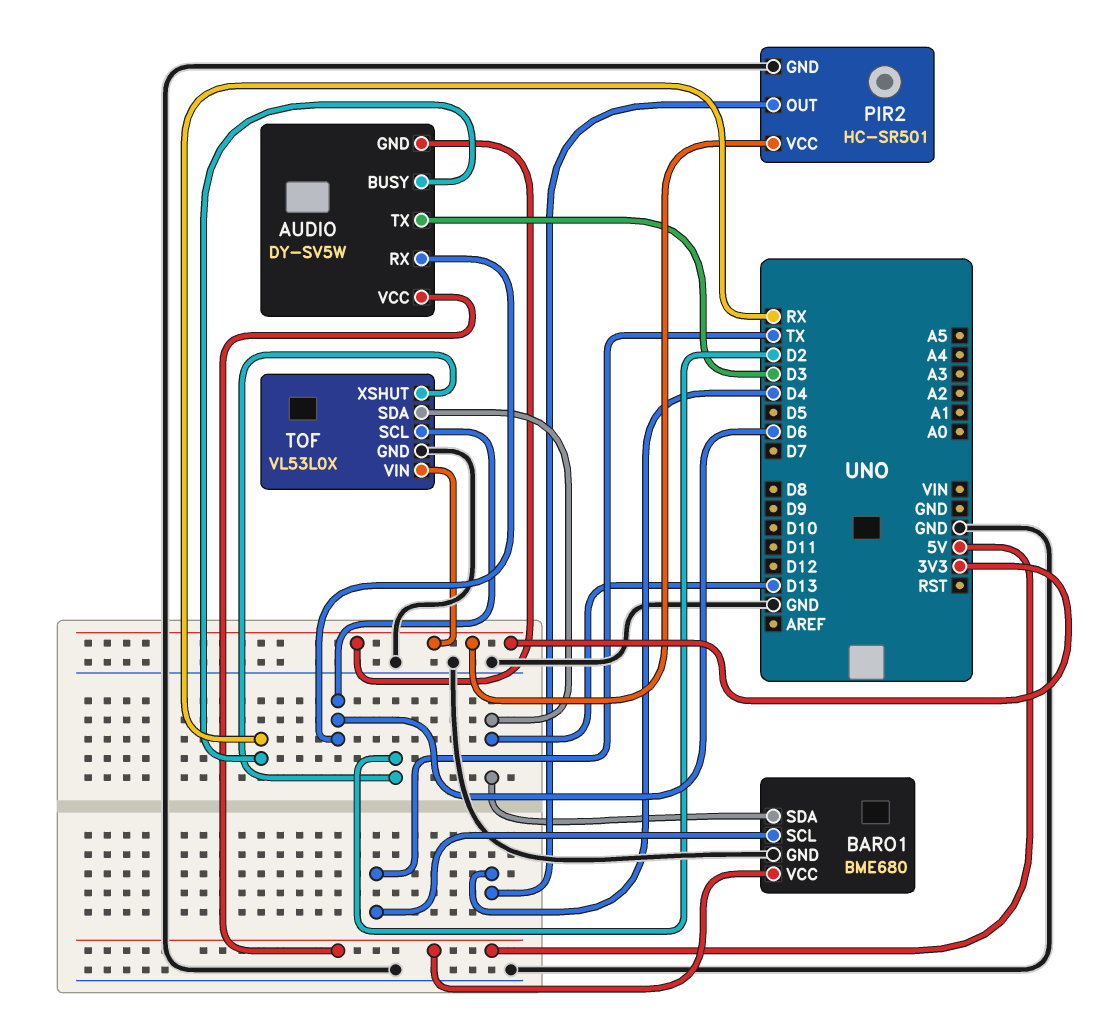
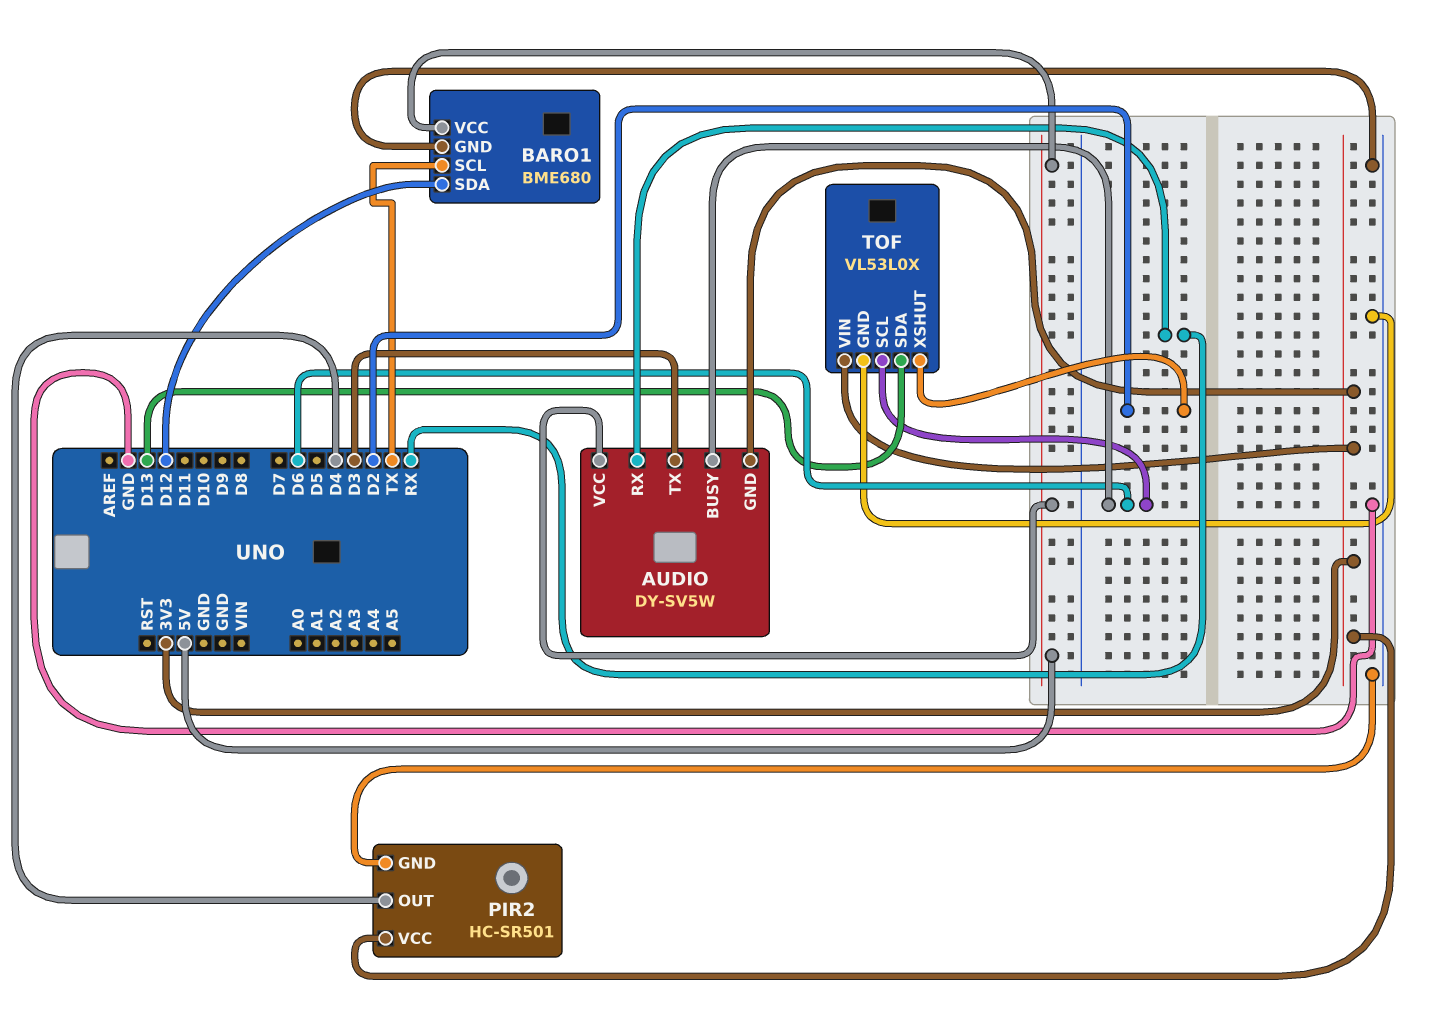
AUDIO pin BUSY: RX -> D6
AUDIO pin RX: D6 -> RX
BARO1 pin SDA: D13 -> D12

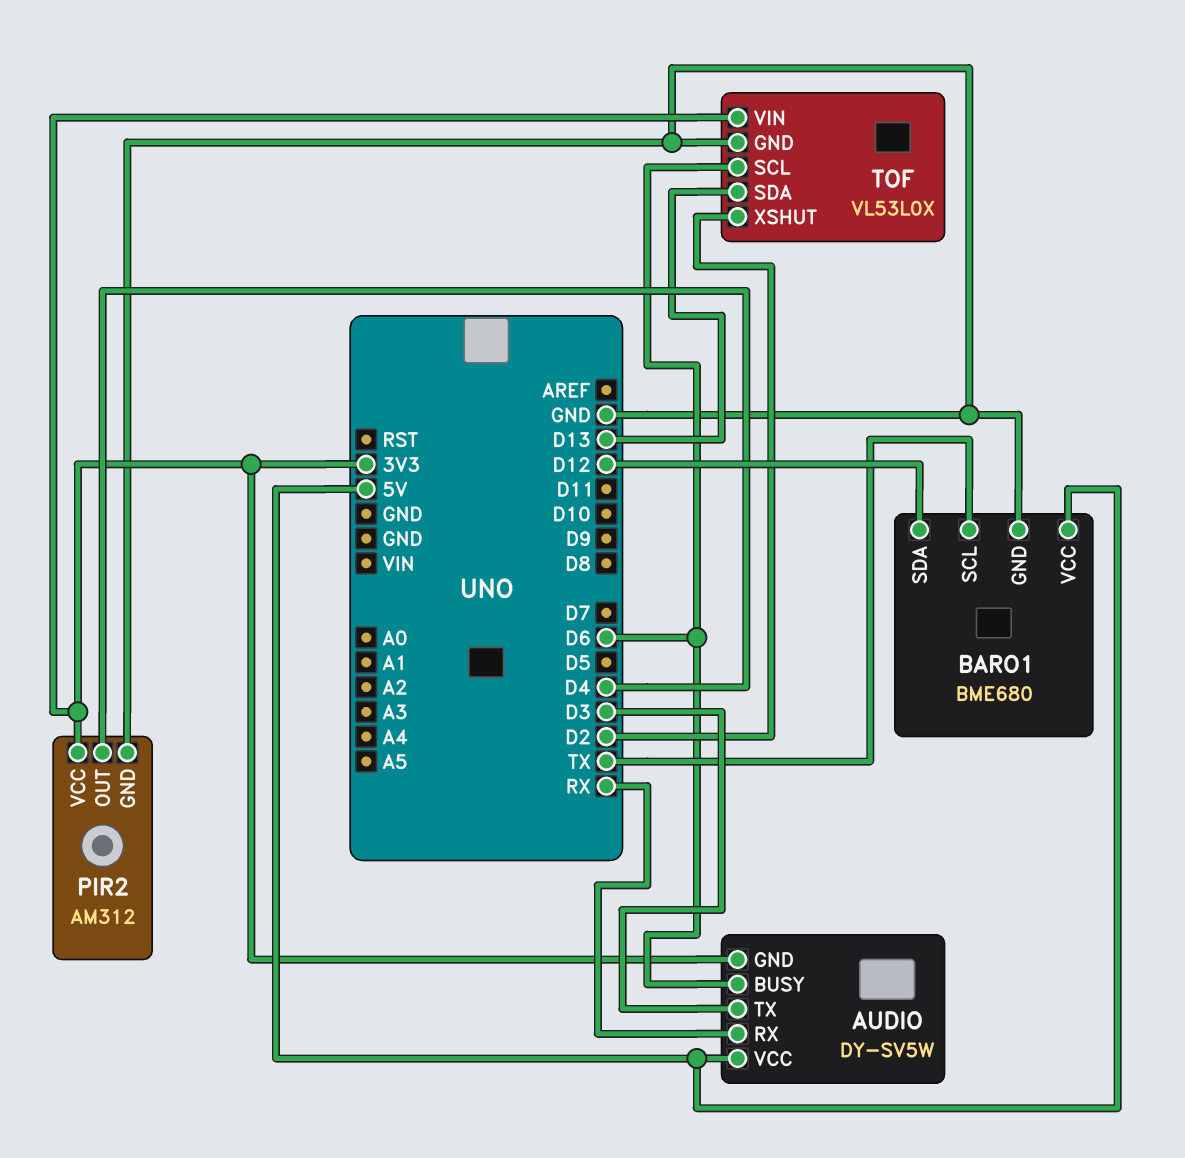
PIR2: HC-SR501 -> AM312

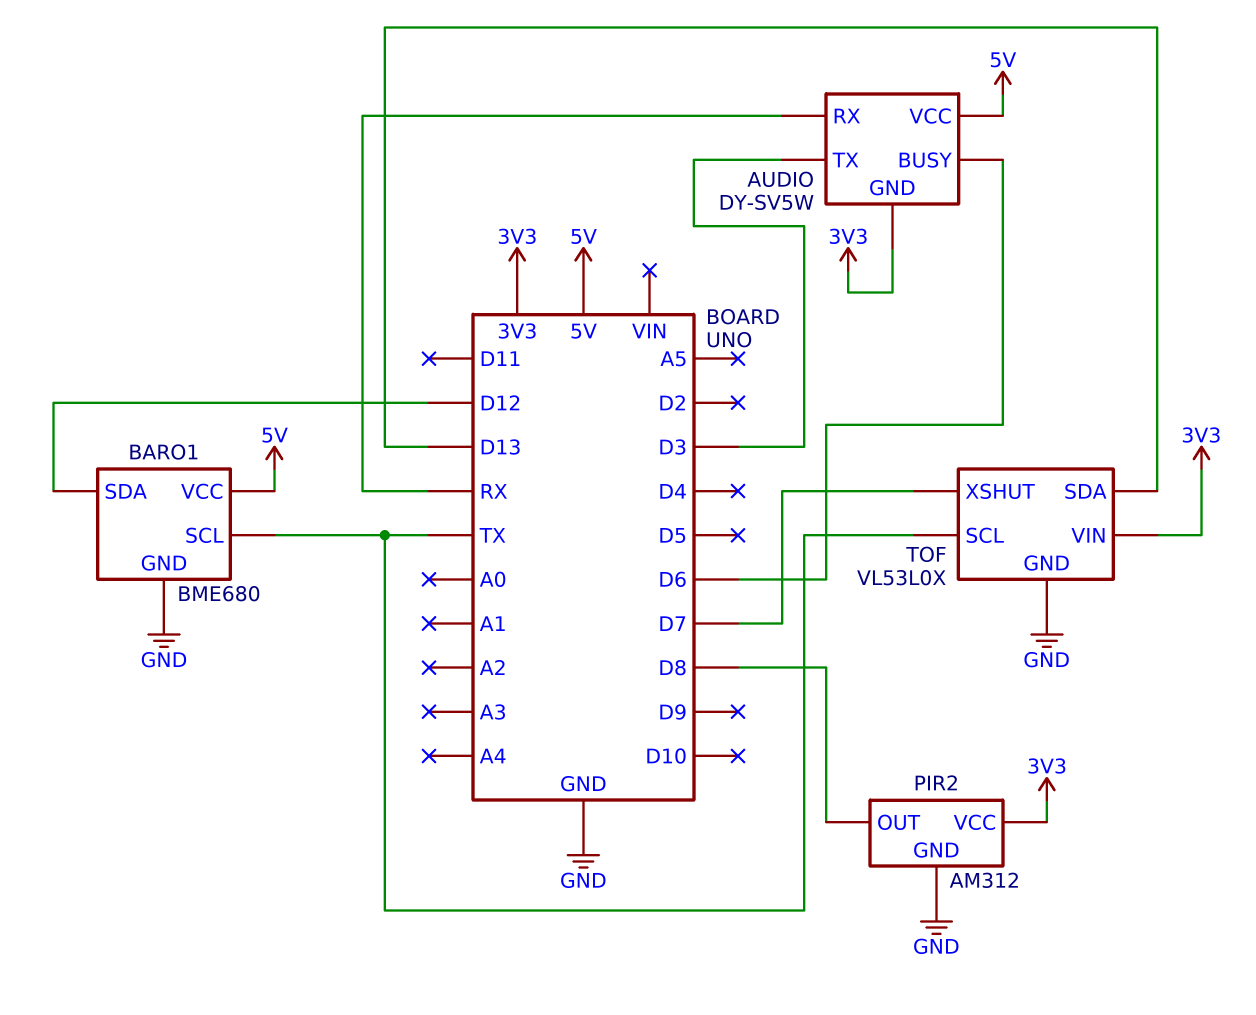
PIR2 pin OUT: D4 -> D8
TOF pin SCL: D6 -> TX
TOF pin XSHUT: D2 -> D7

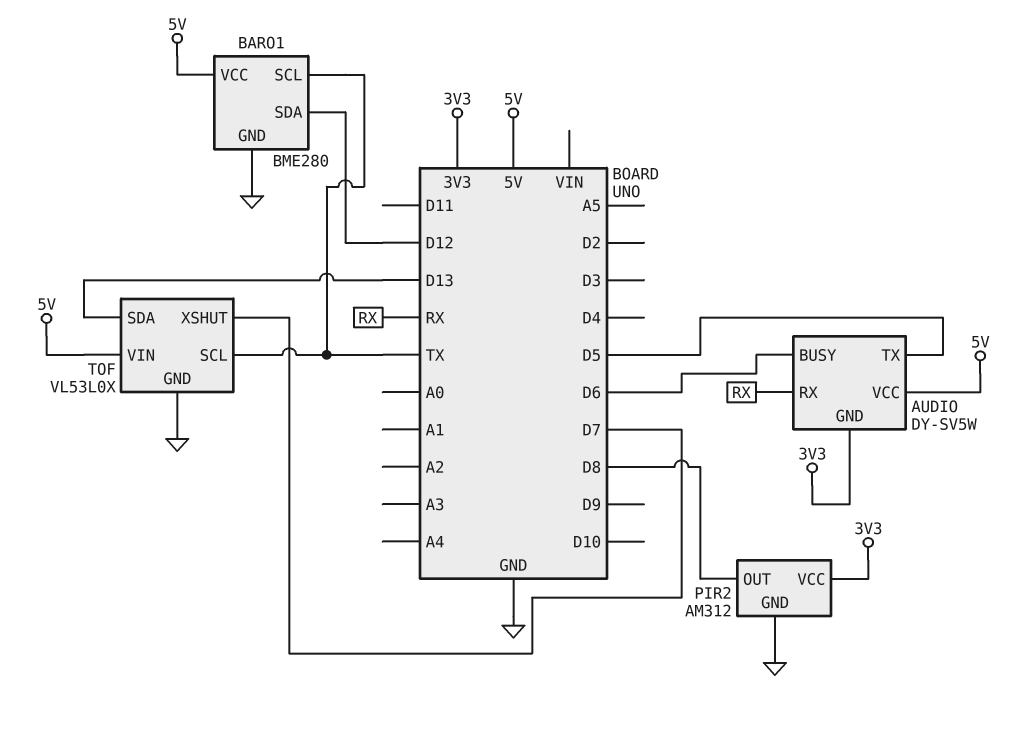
AUDIO pin TX: D3 -> D5
BARO1: BME680 -> BME280
TOF pin VIN: 3V3 -> 5V

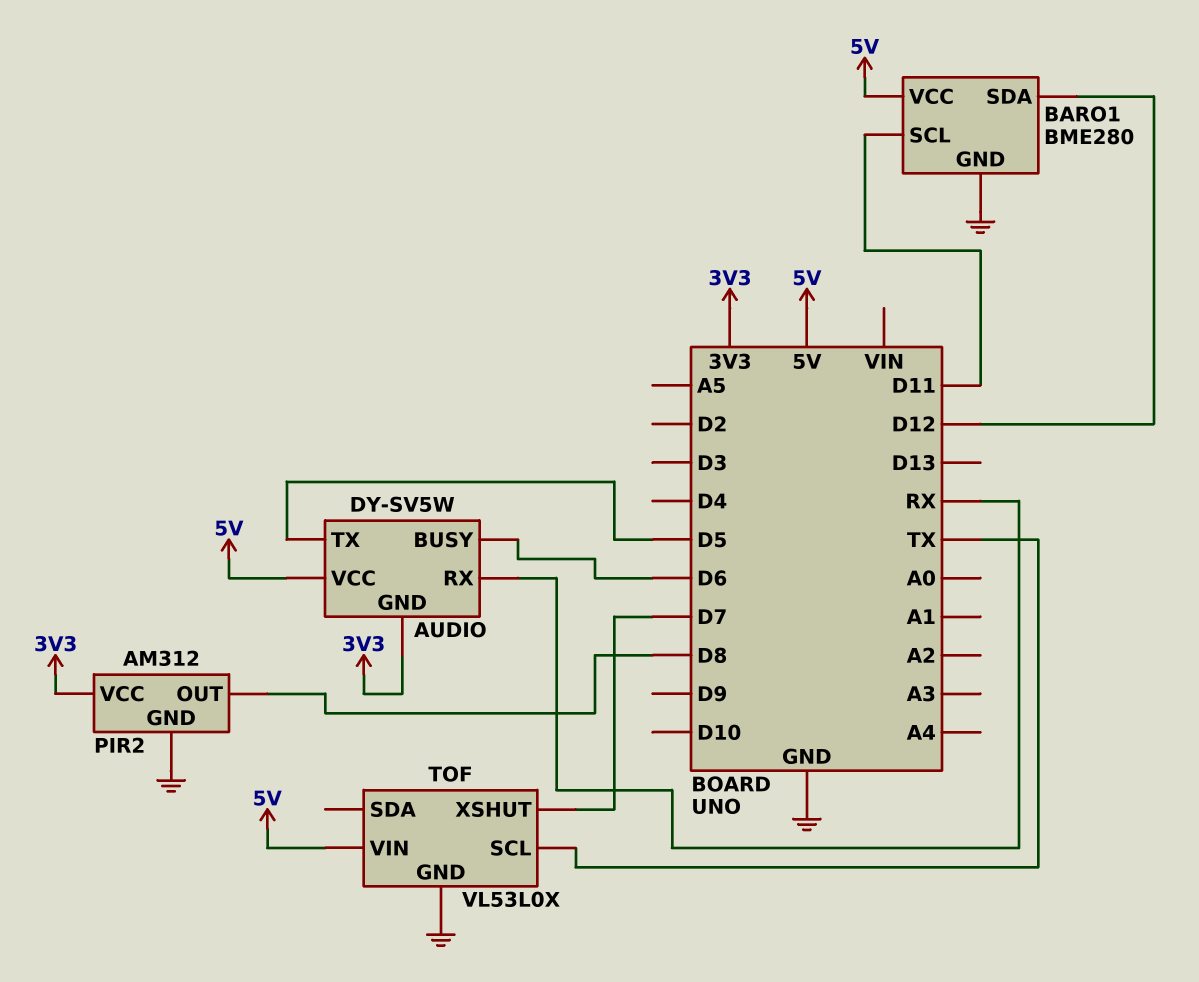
BARO1 pin SCL: TX -> D11
TOF pin SDA: D13 -> none

